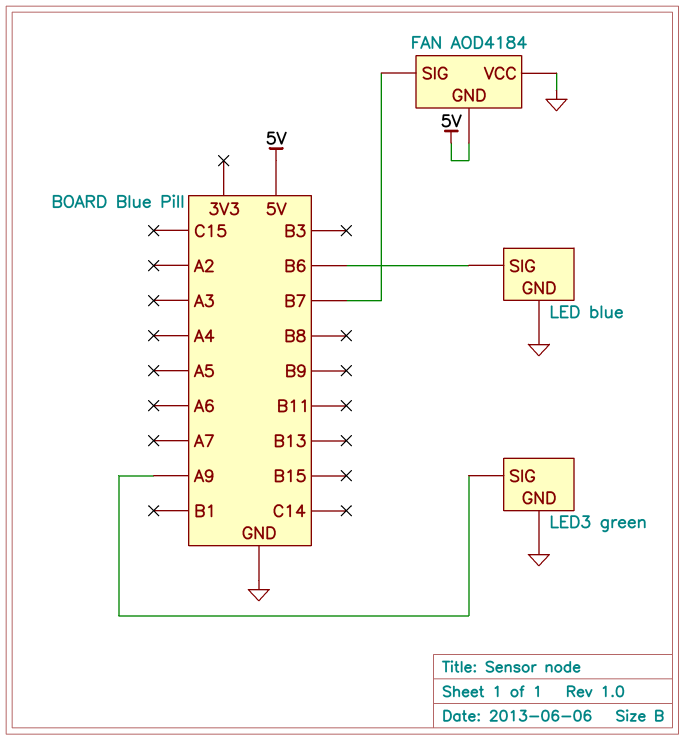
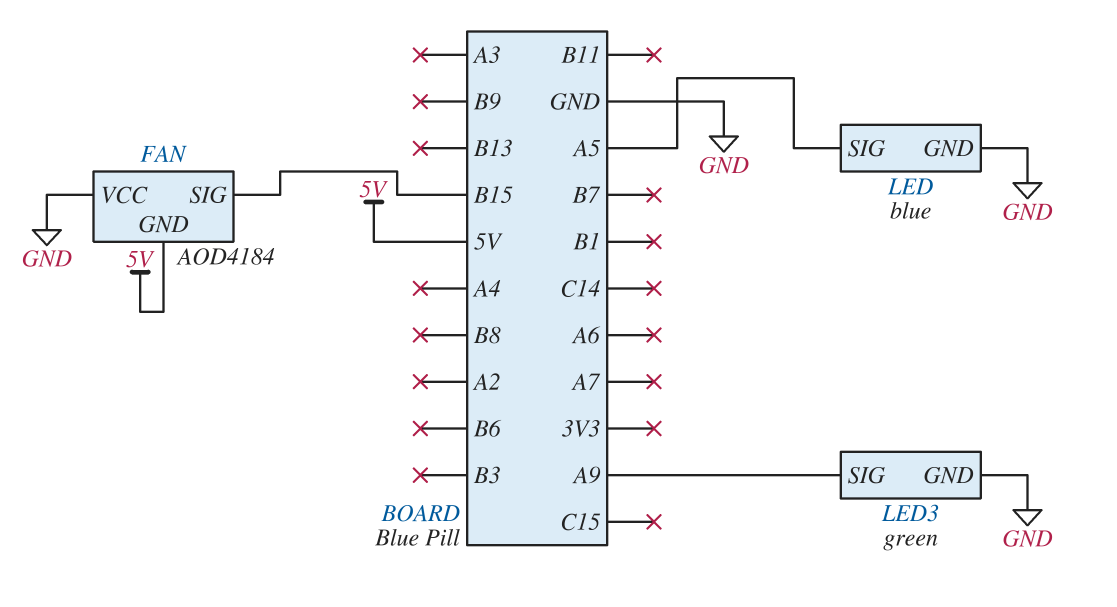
FAN pin SIG: B7 -> B15
LED pin SIG: B6 -> A5

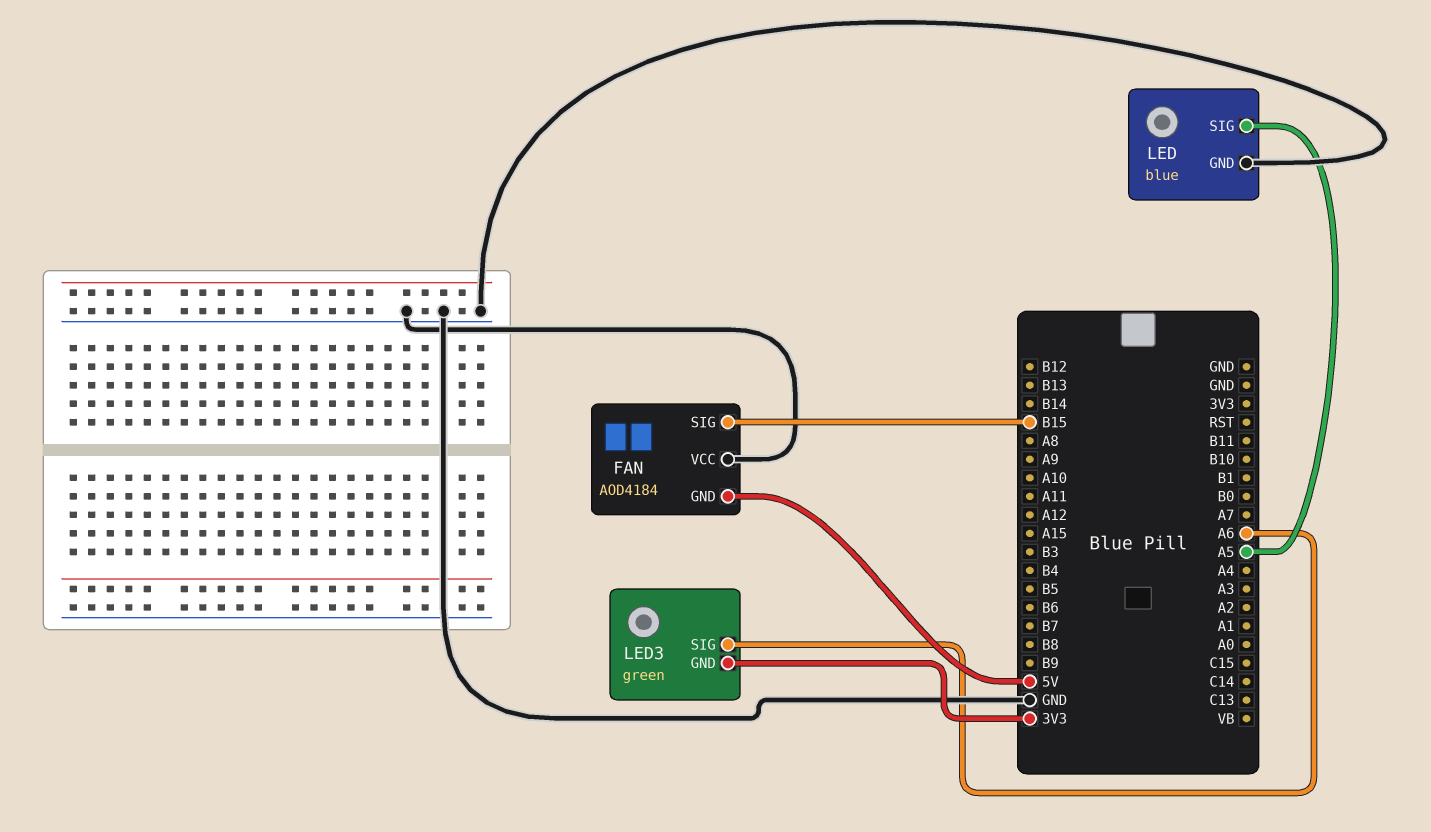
LED3 pin GND: GND -> 3V3
LED3 pin SIG: A9 -> A6

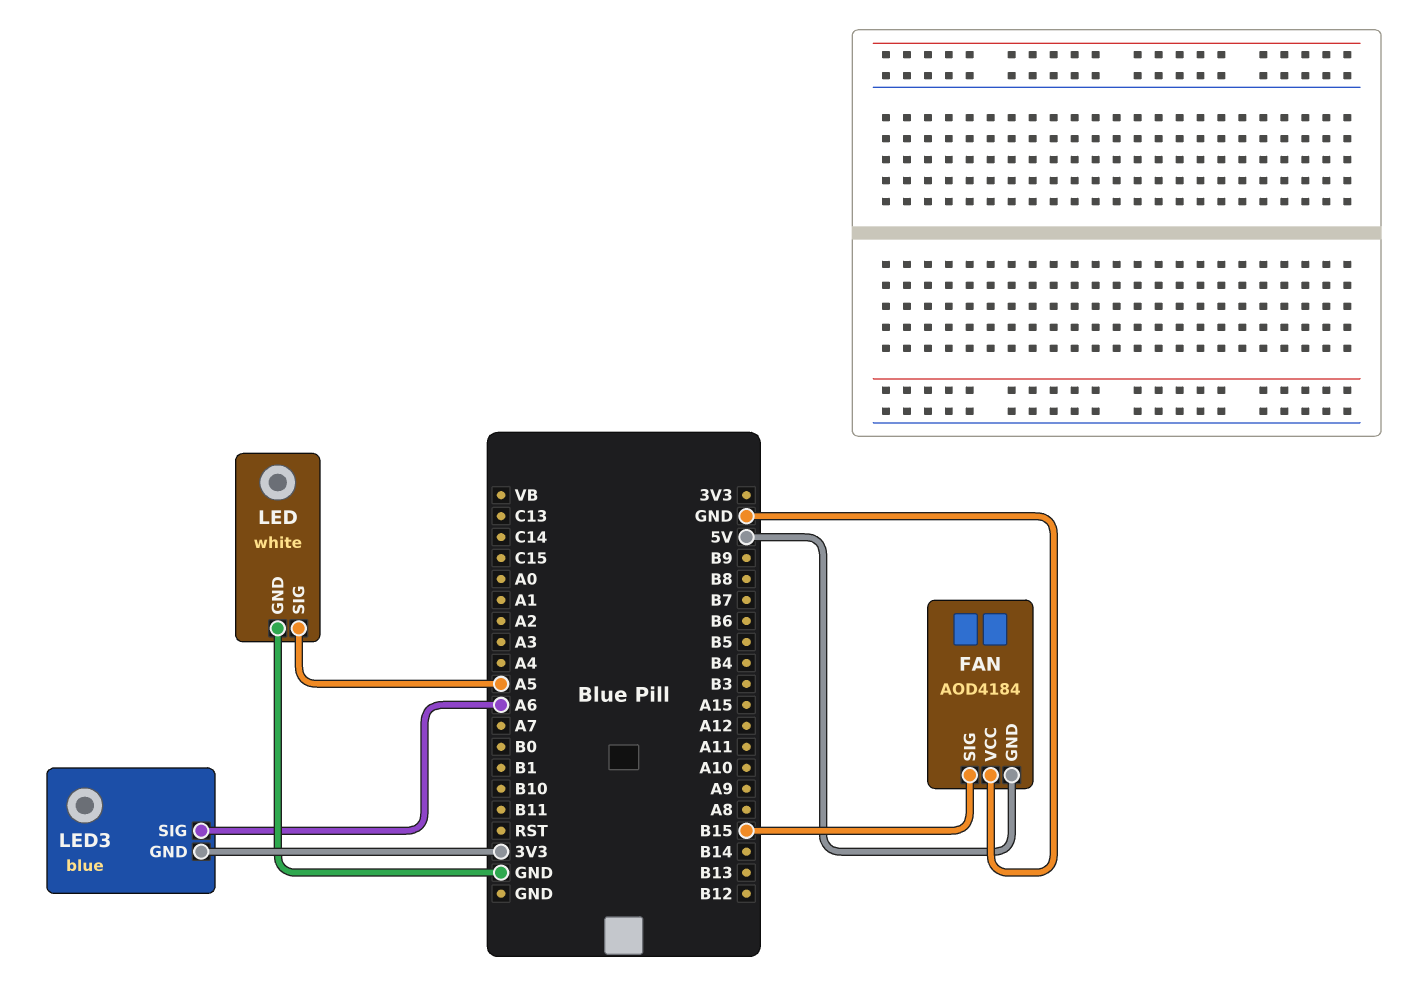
LED: blue -> white
LED3: green -> blue

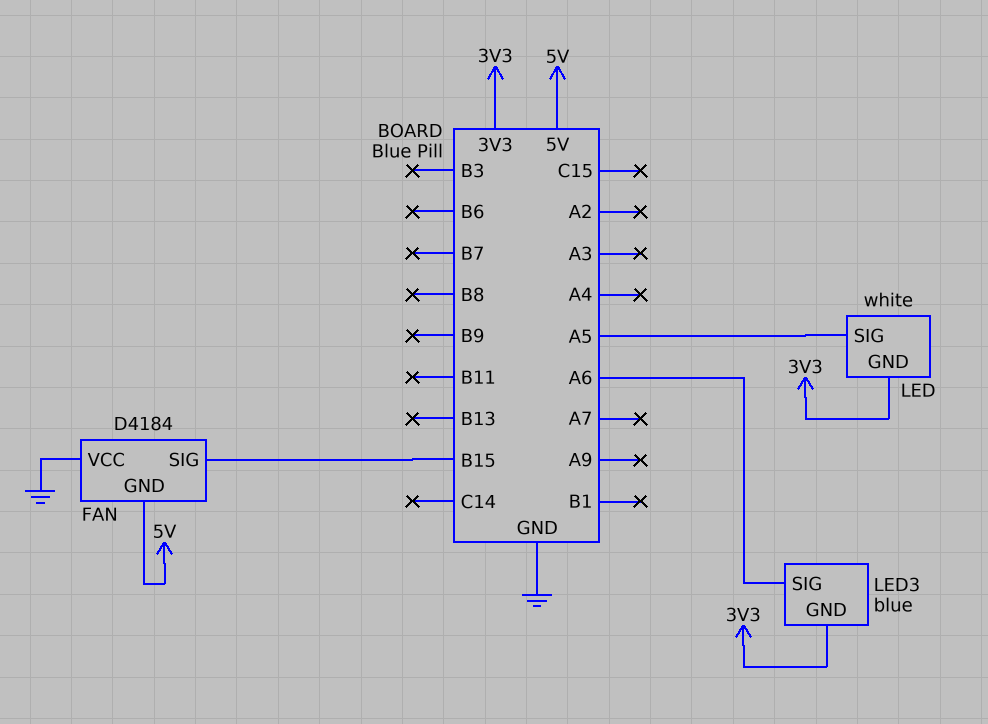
FAN: AOD4184 -> D4184
LED pin GND: GND -> 3V3

